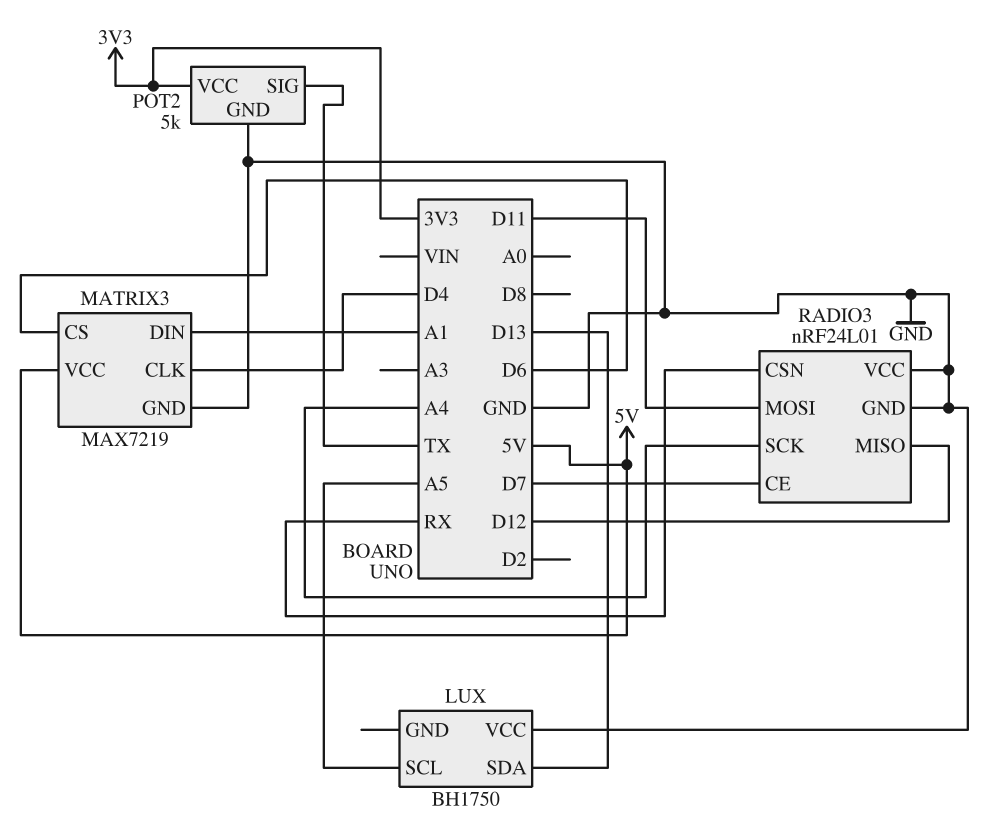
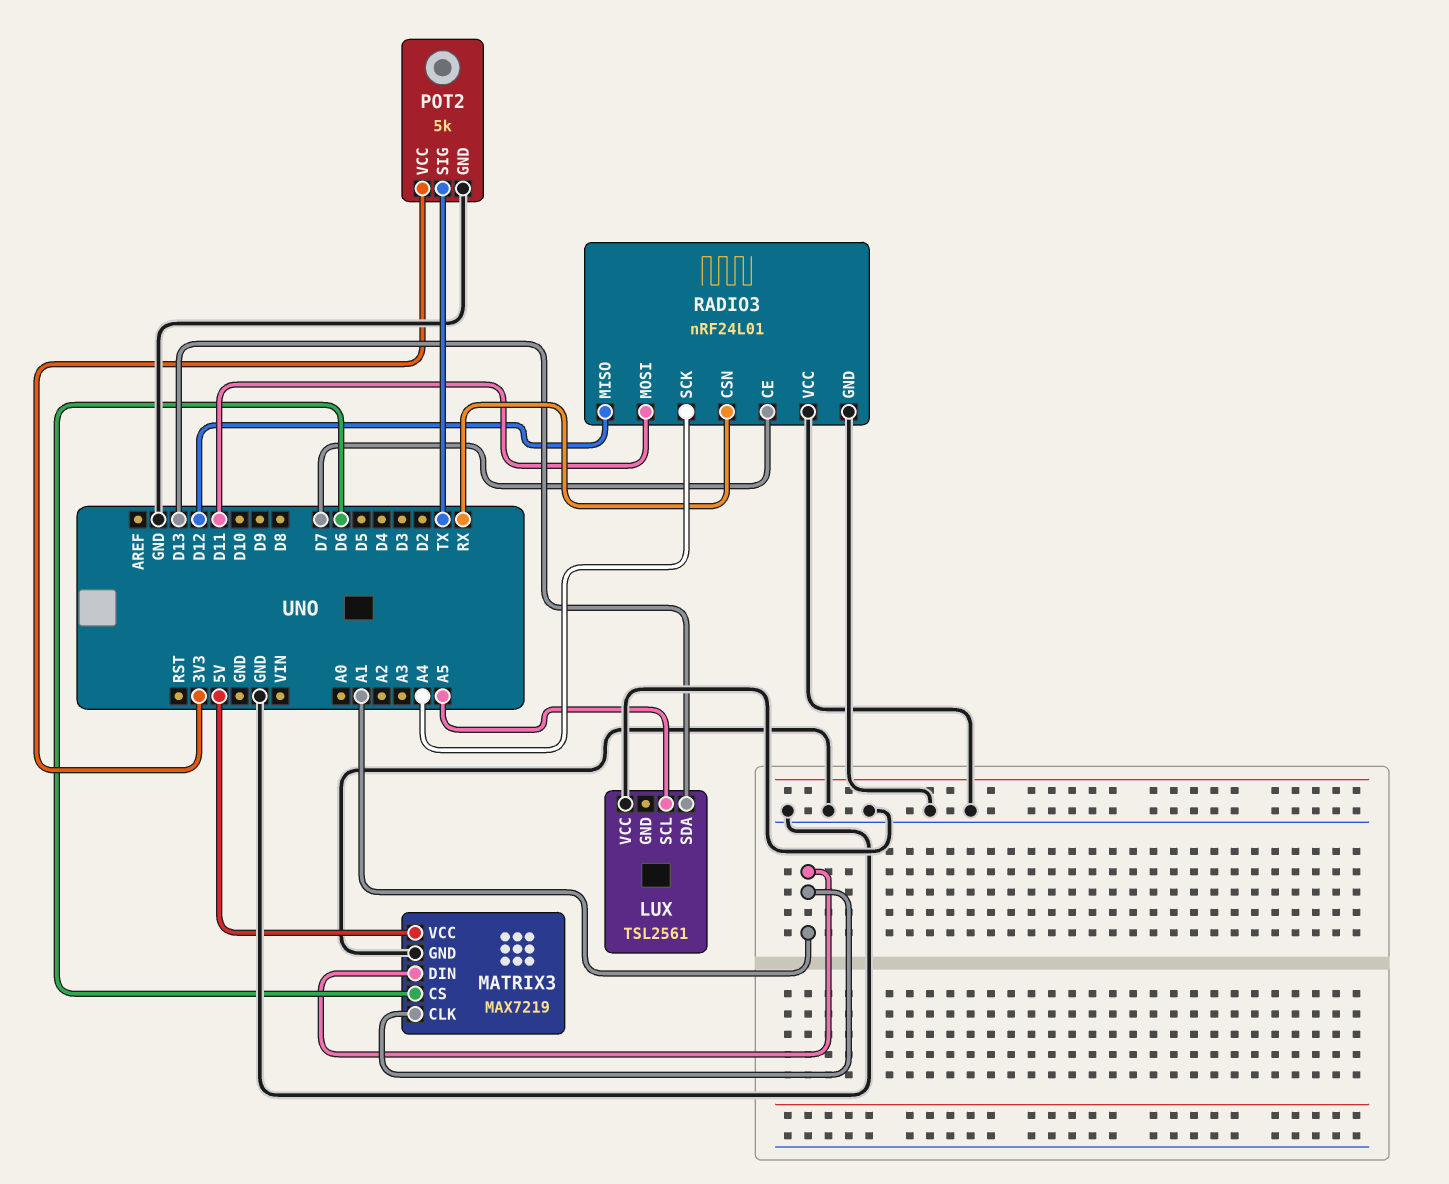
LUX: BH1750 -> TSL2561
MATRIX3 pin CLK: D4 -> A1

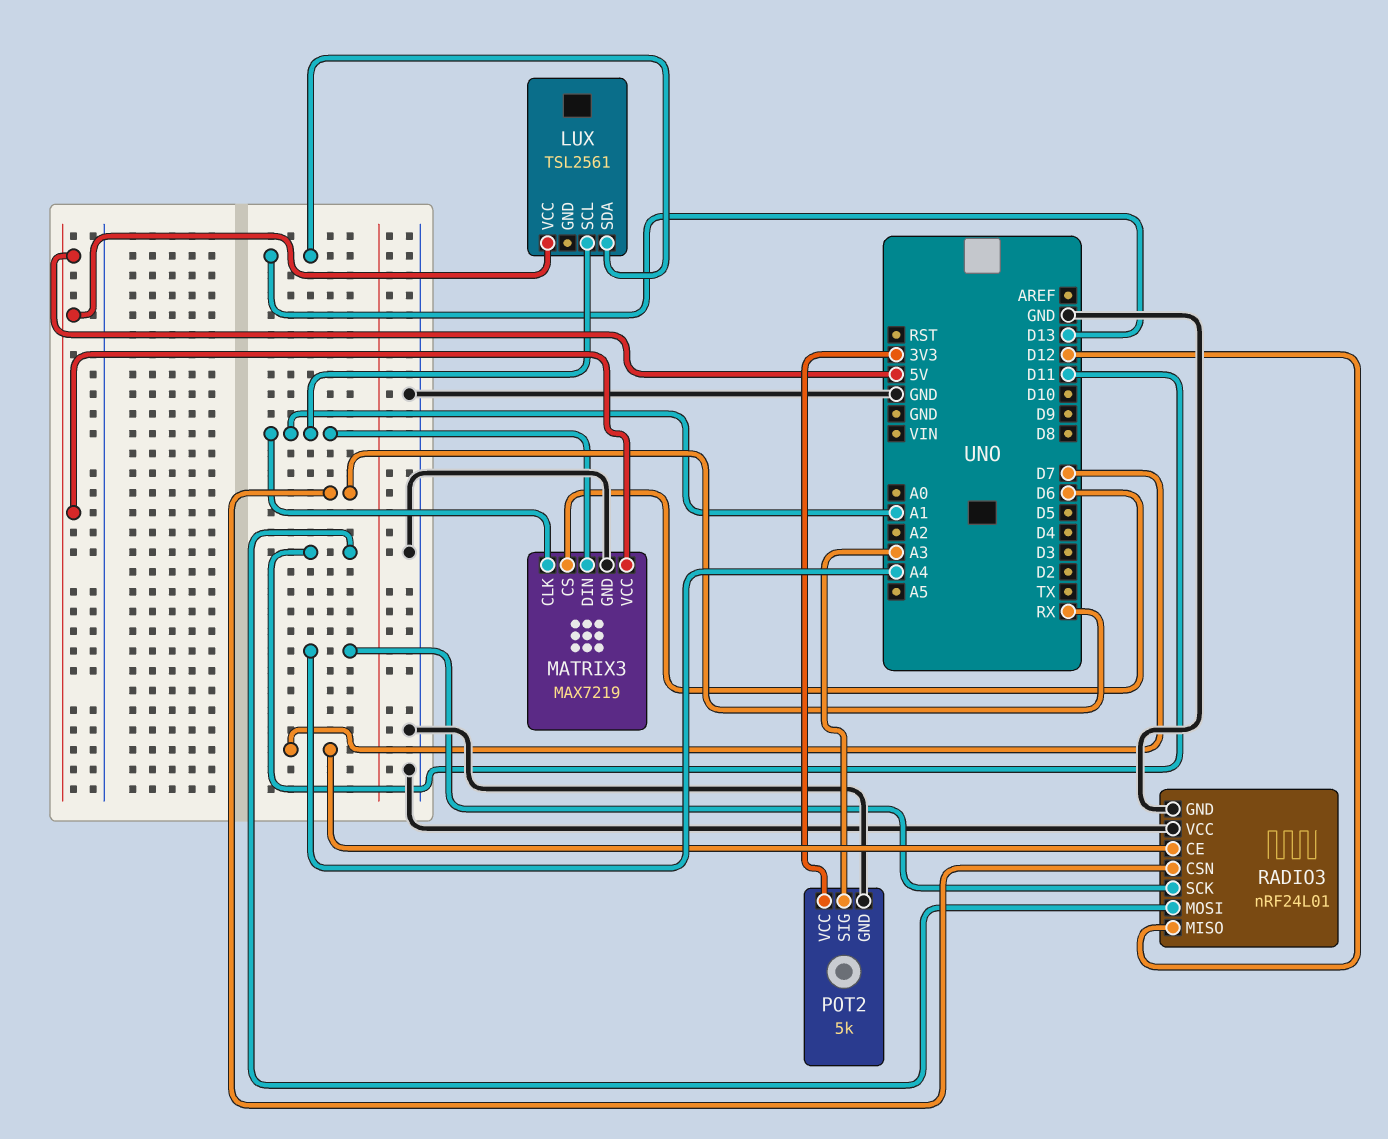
LUX pin SCL: A5 -> A1
LUX pin VCC: GND -> 5V
POT2 pin SIG: TX -> A3

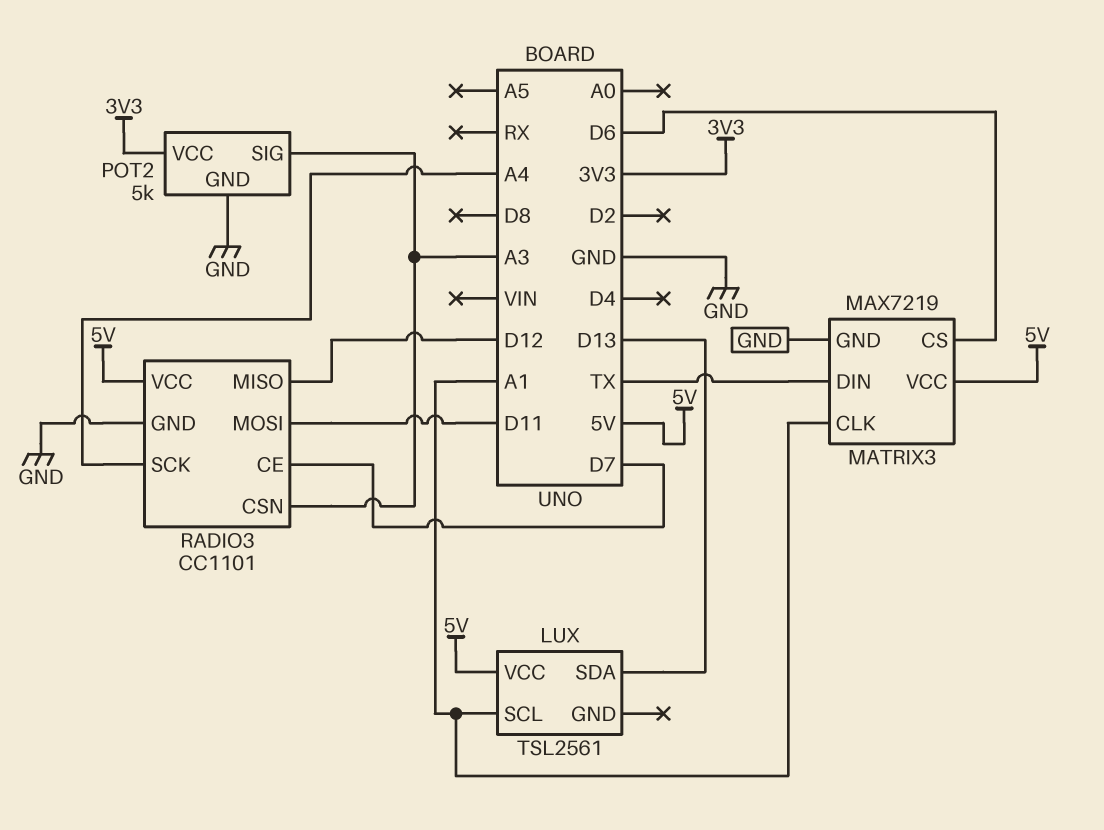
MATRIX3 pin DIN: A1 -> TX
RADIO3: nRF24L01 -> CC1101
RADIO3 pin CSN: RX -> A3
RADIO3 pin VCC: GND -> 5V

